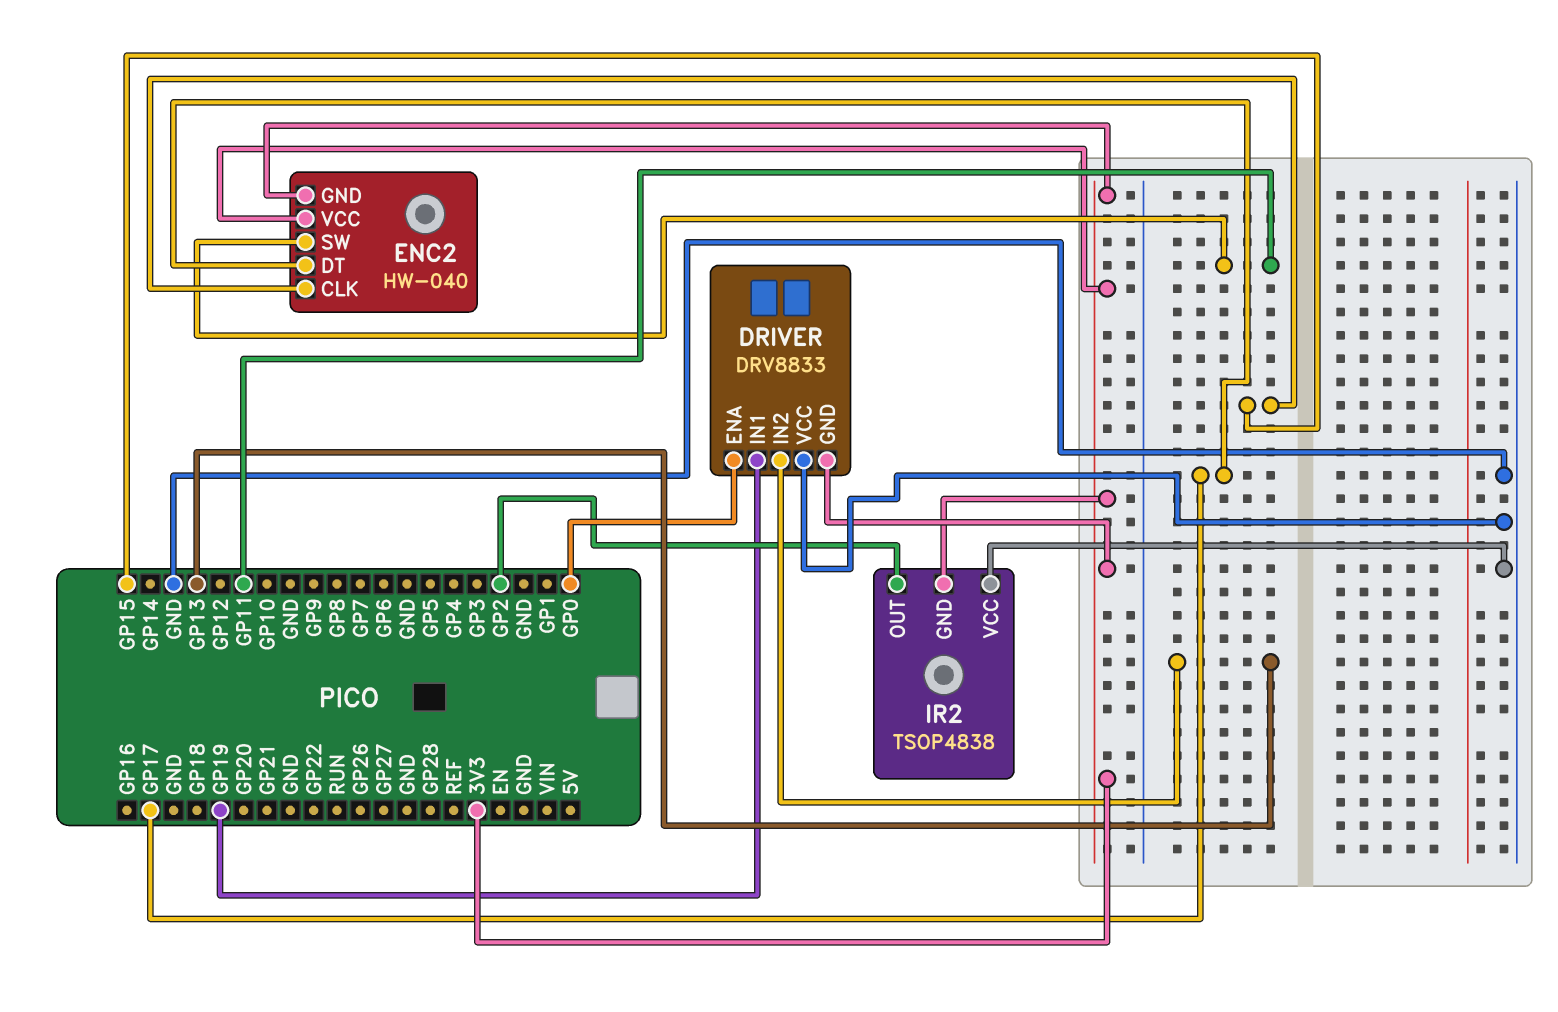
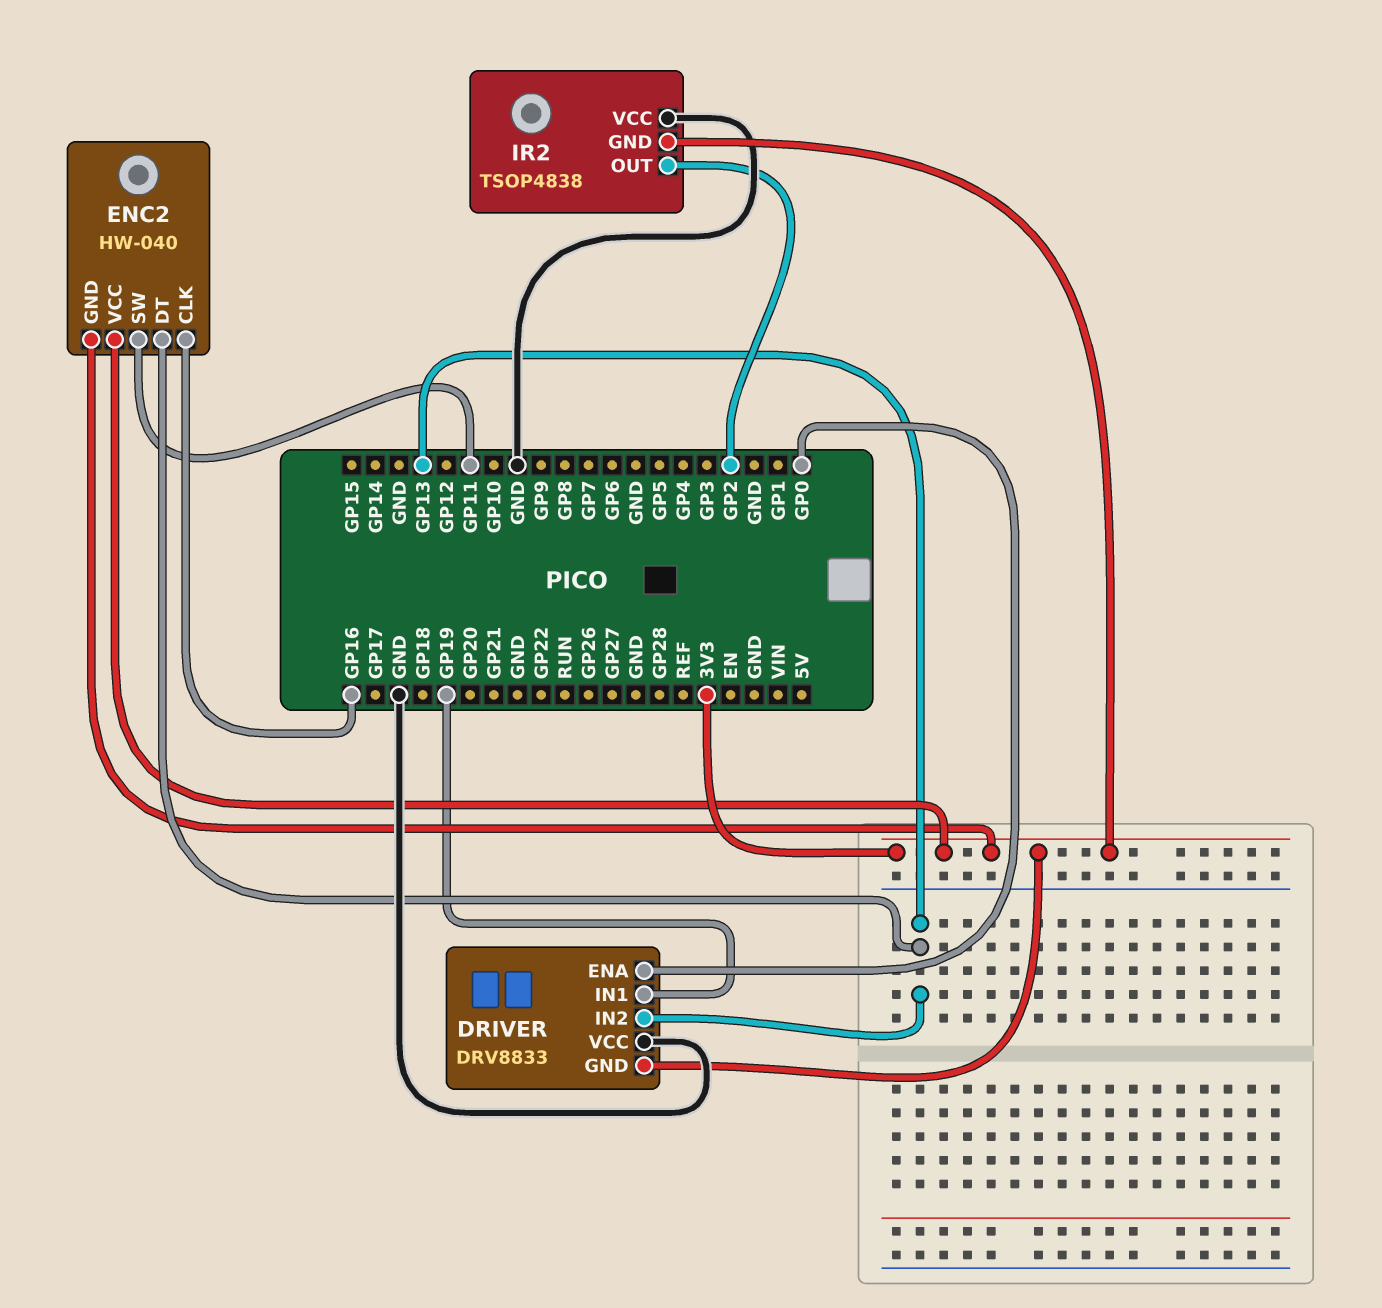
ENC2 pin CLK: GP15 -> GP16
ENC2 pin DT: GP17 -> GP13

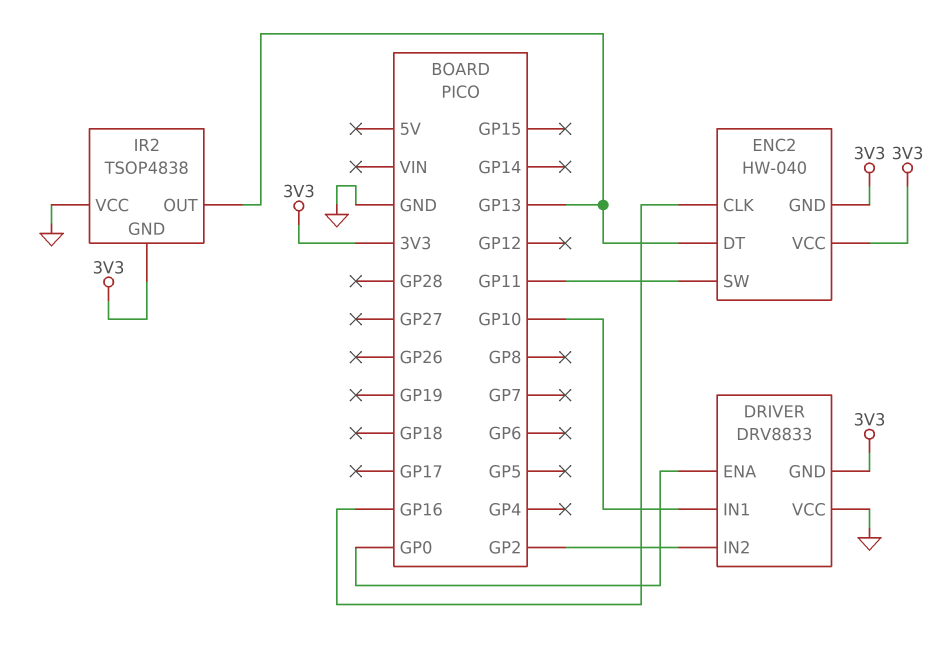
DRIVER pin IN1: GP19 -> GP10
DRIVER pin IN2: GP13 -> GP2
IR2 pin OUT: GP2 -> GP13

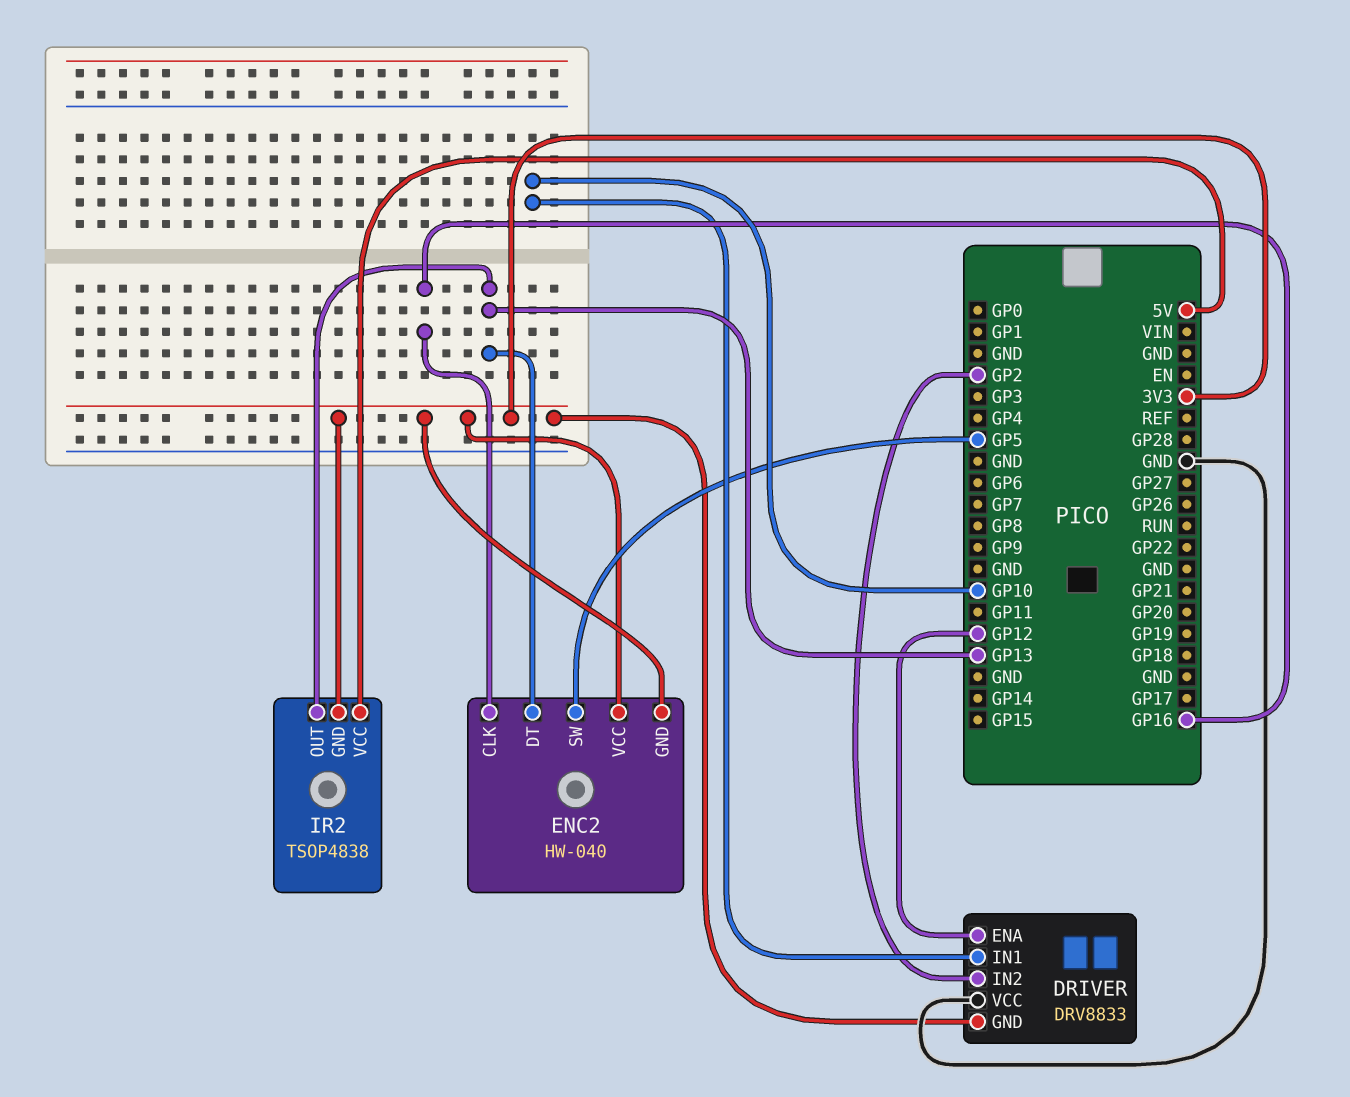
DRIVER pin ENA: GP0 -> GP12
ENC2 pin SW: GP11 -> GP5
IR2 pin VCC: GND -> 5V

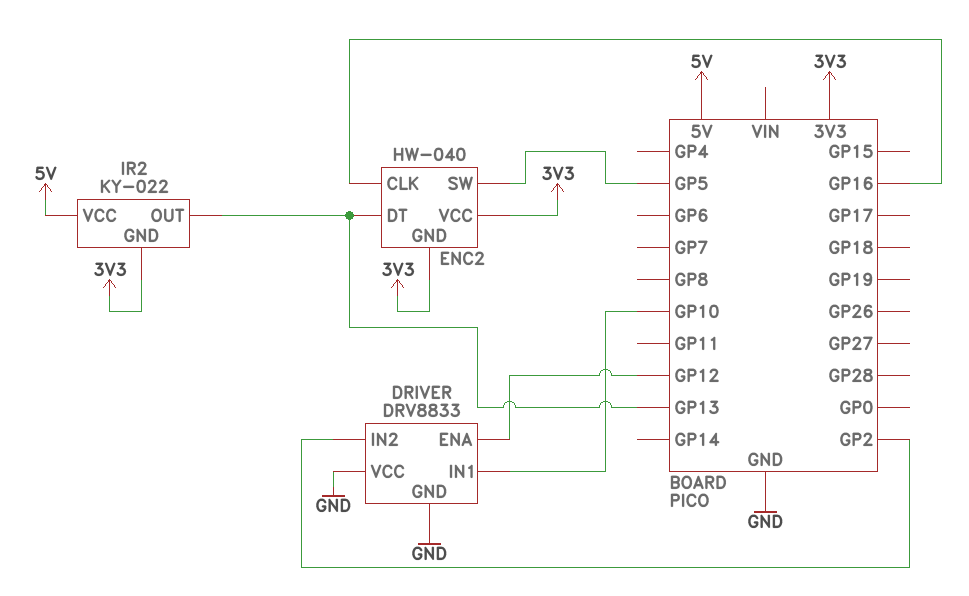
DRIVER pin GND: 3V3 -> GND
IR2: TSOP4838 -> KY-022

